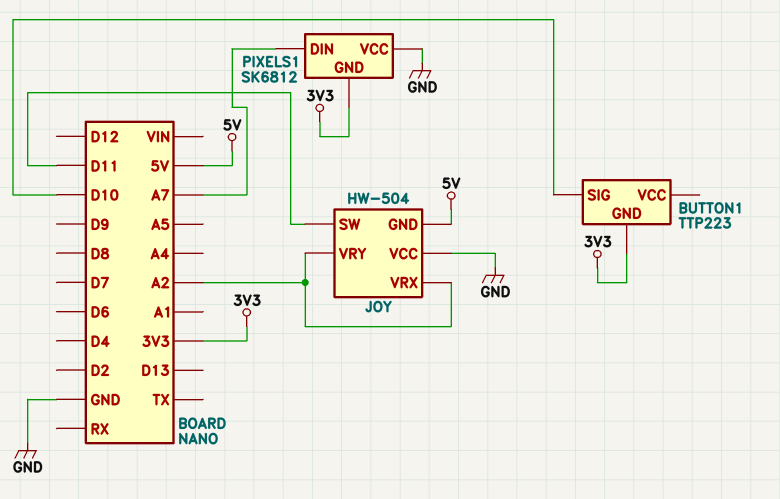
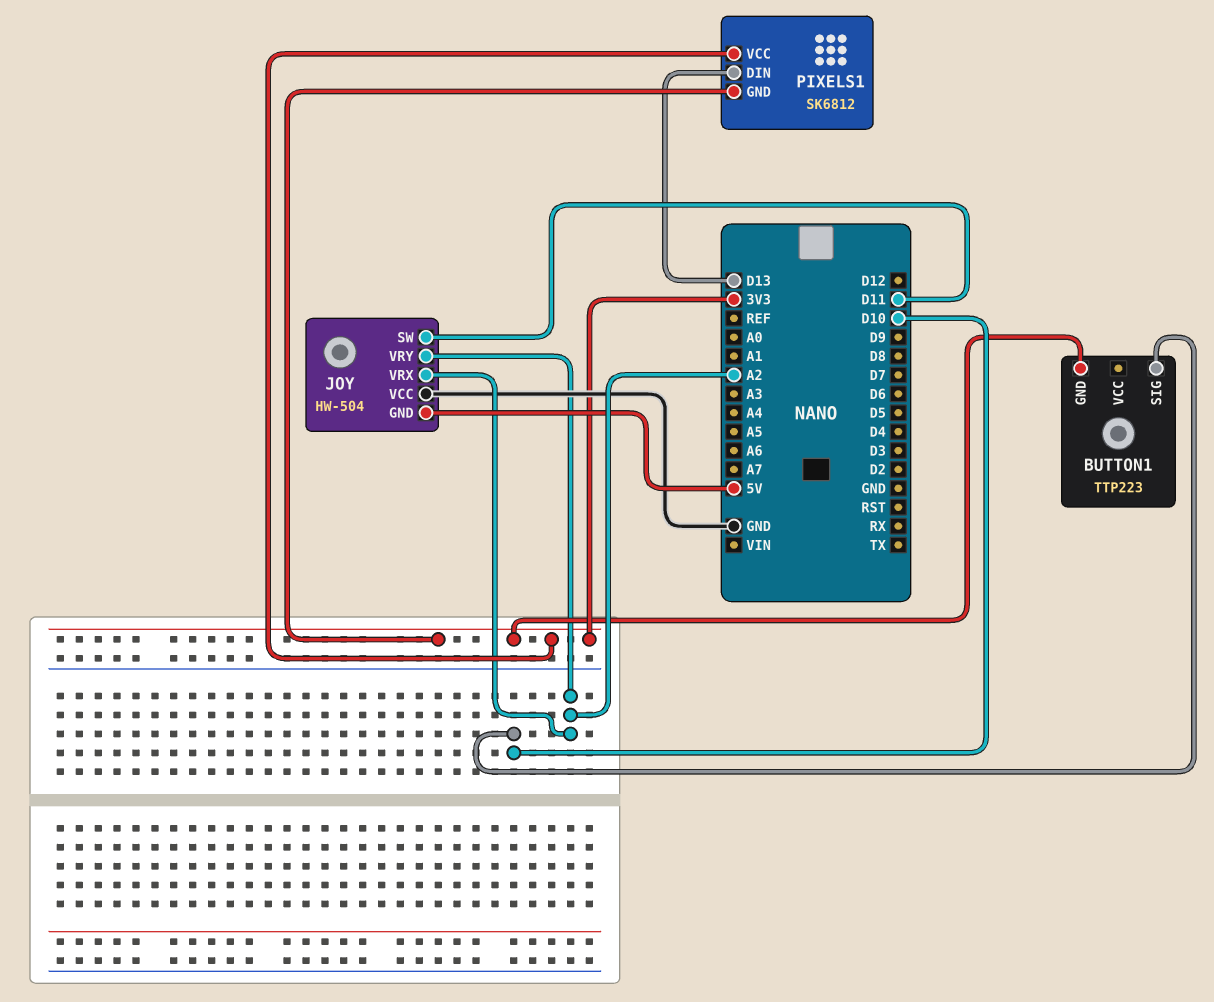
PIXELS1 pin DIN: A7 -> D13
PIXELS1 pin VCC: GND -> 3V3

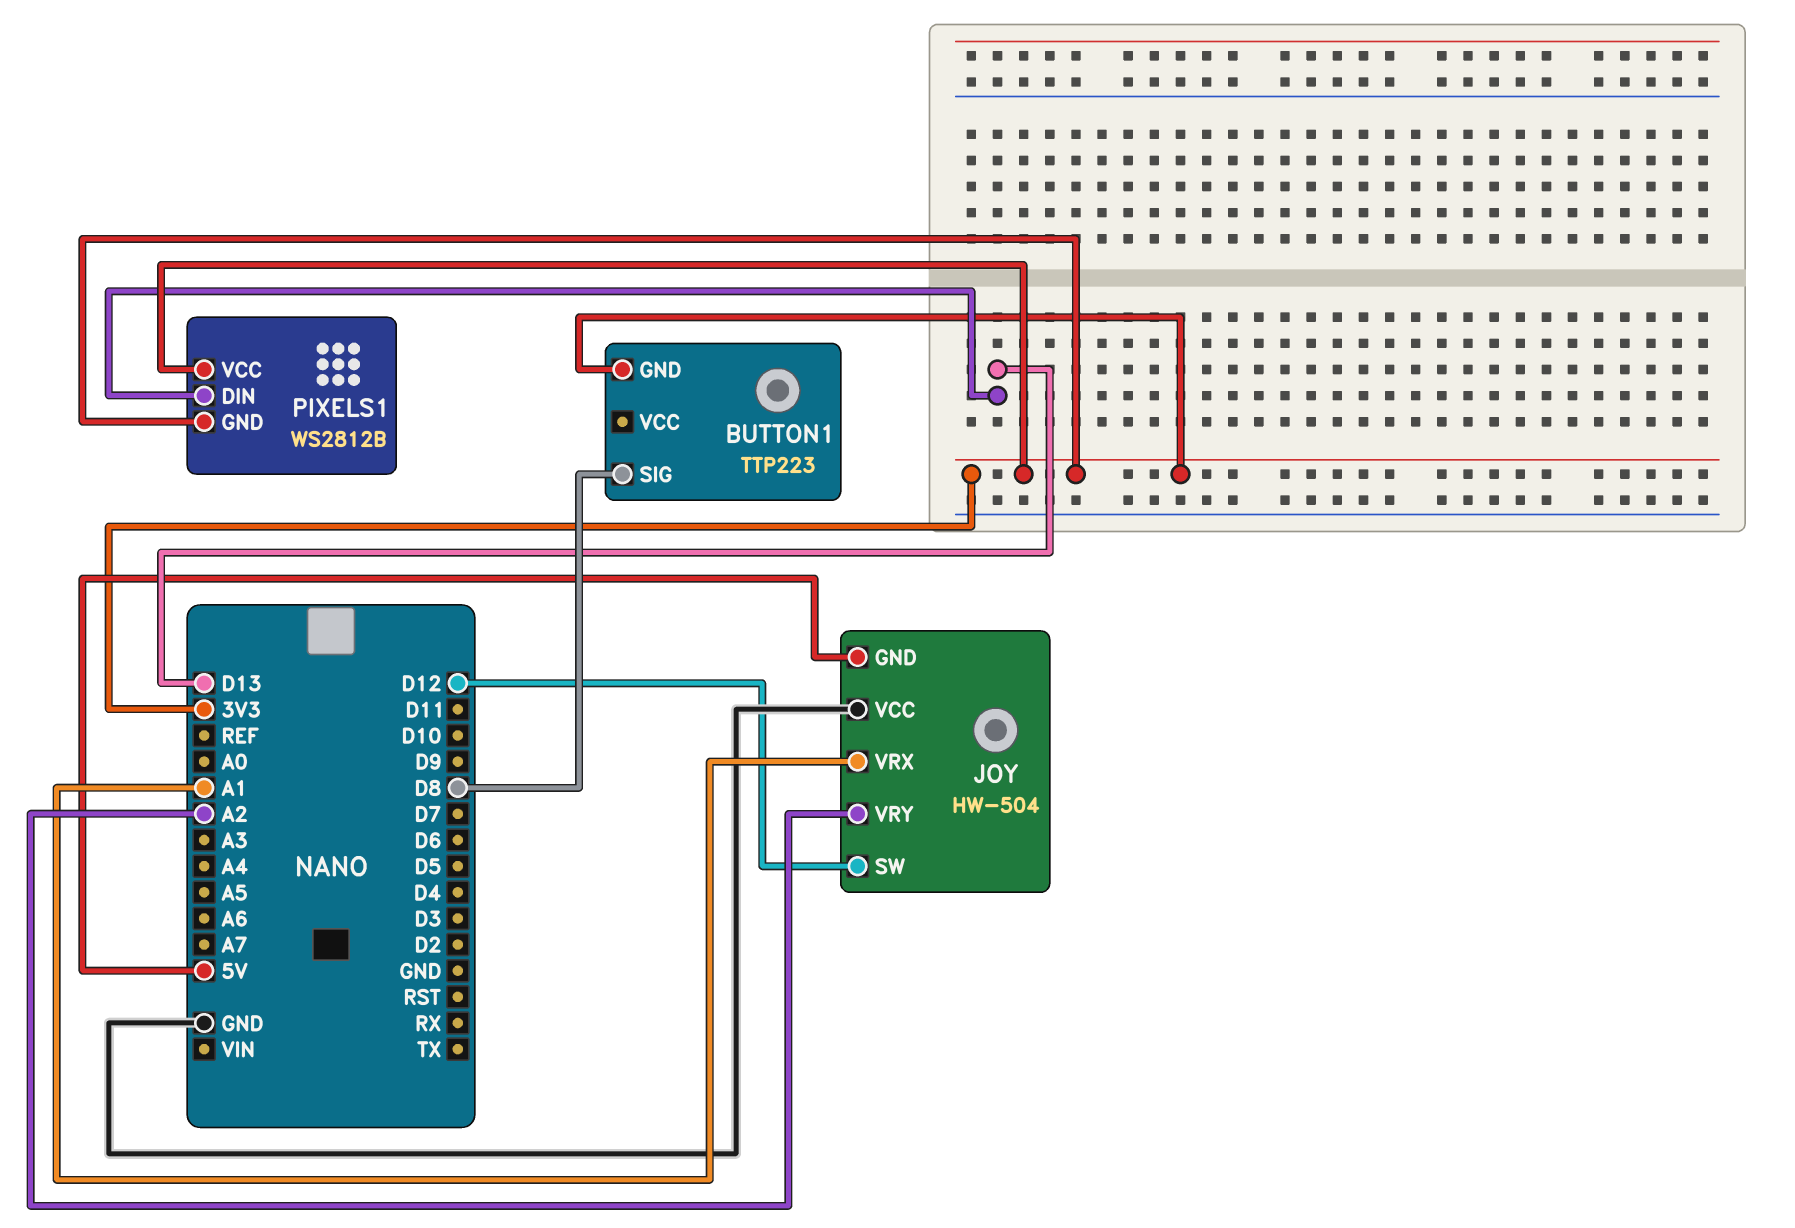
BUTTON1 pin SIG: D10 -> D8
JOY pin SW: D11 -> D12
JOY pin VRX: A2 -> A1
PIXELS1: SK6812 -> WS2812B

